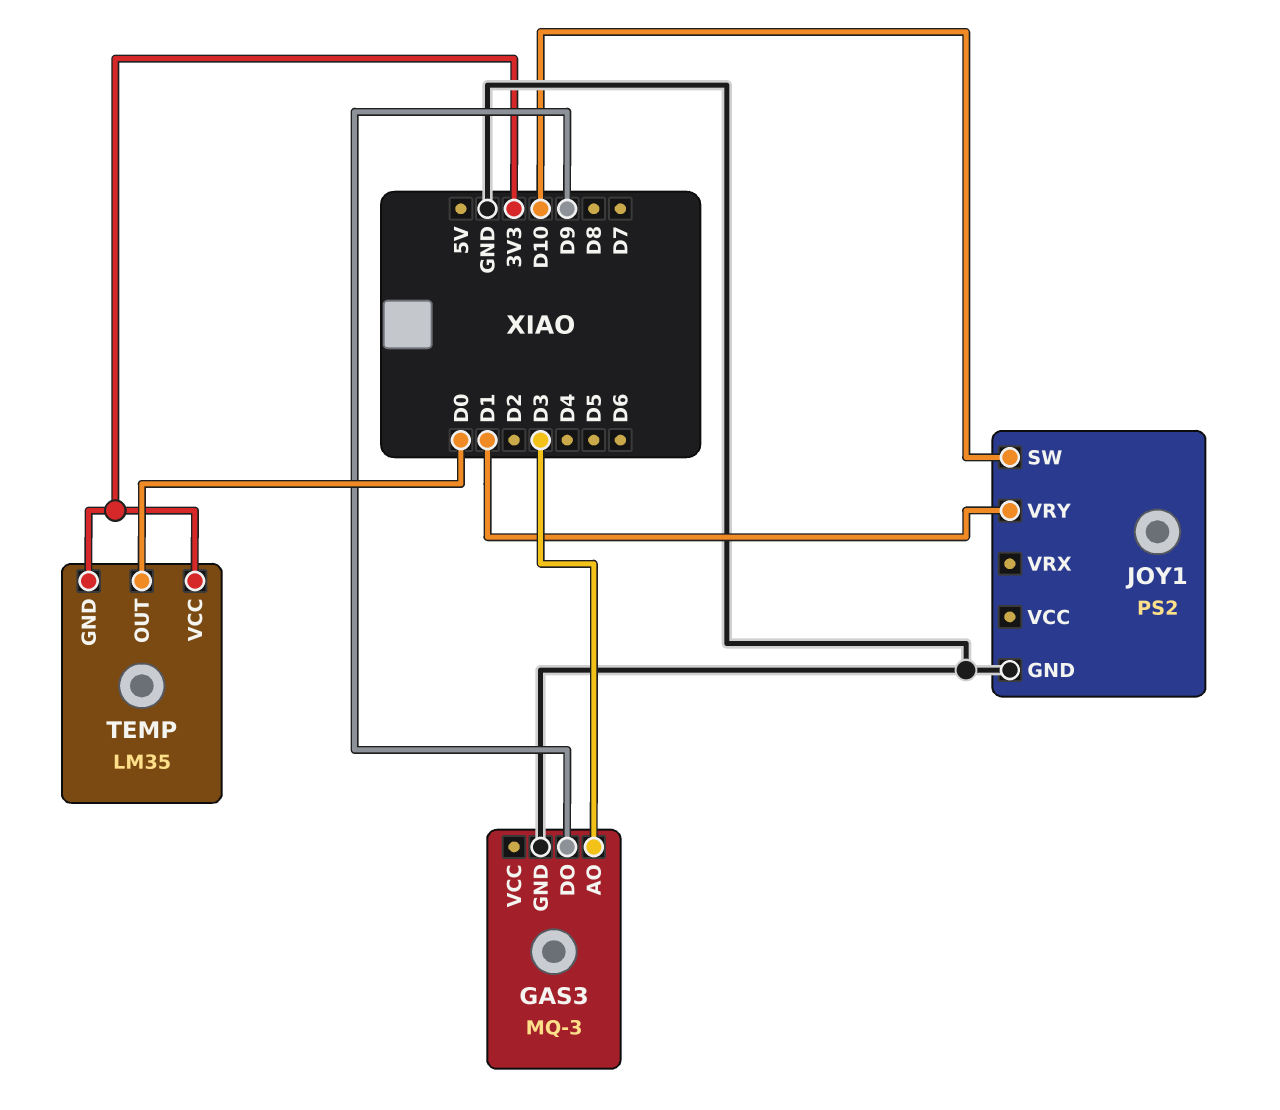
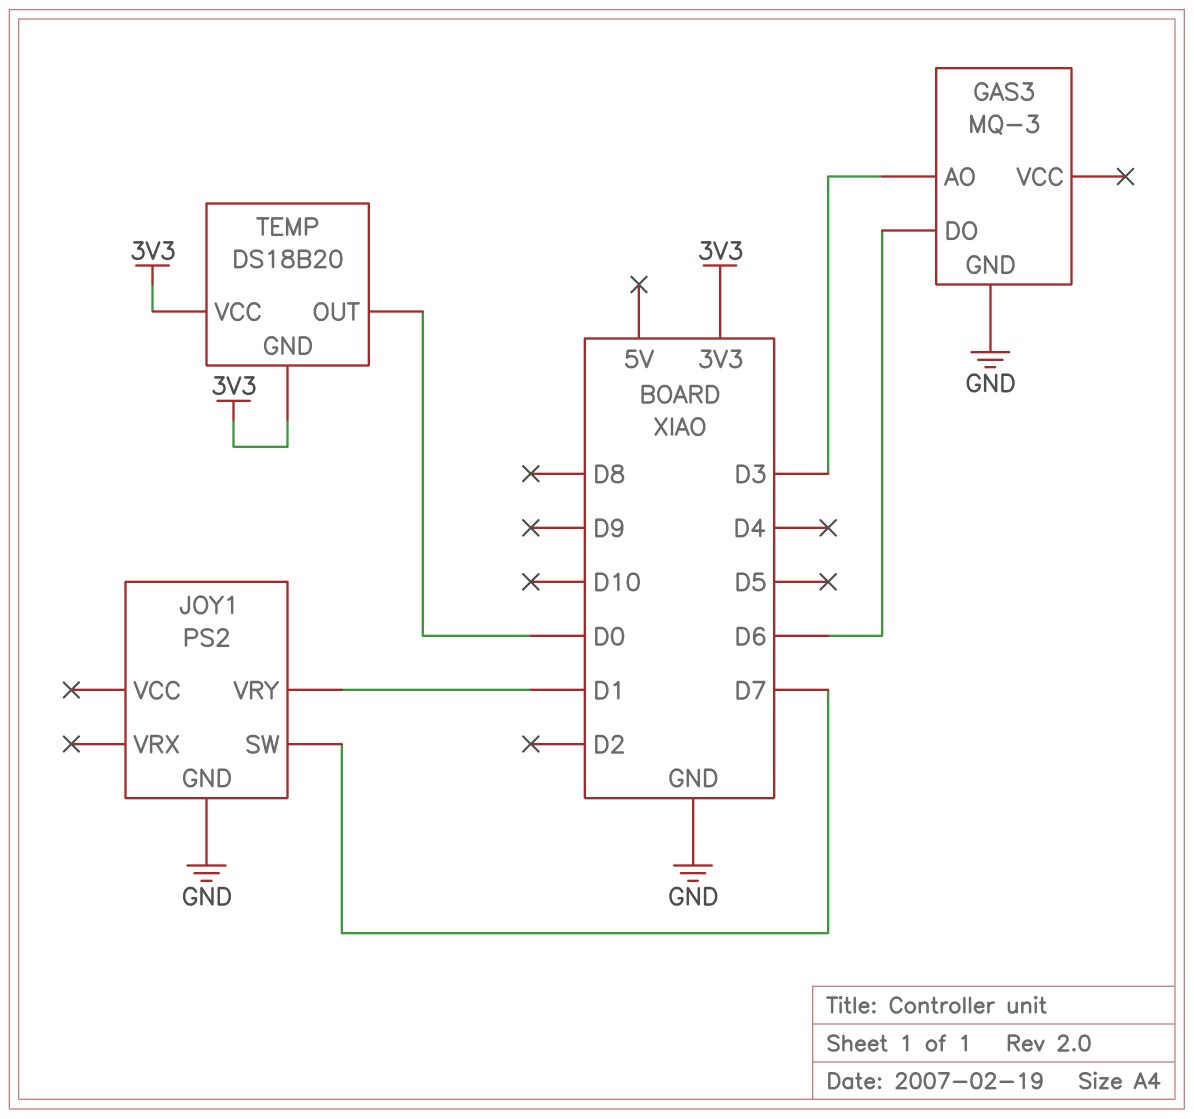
GAS3 pin DO: D9 -> D6
JOY1 pin SW: D10 -> D7
TEMP: LM35 -> DS18B20

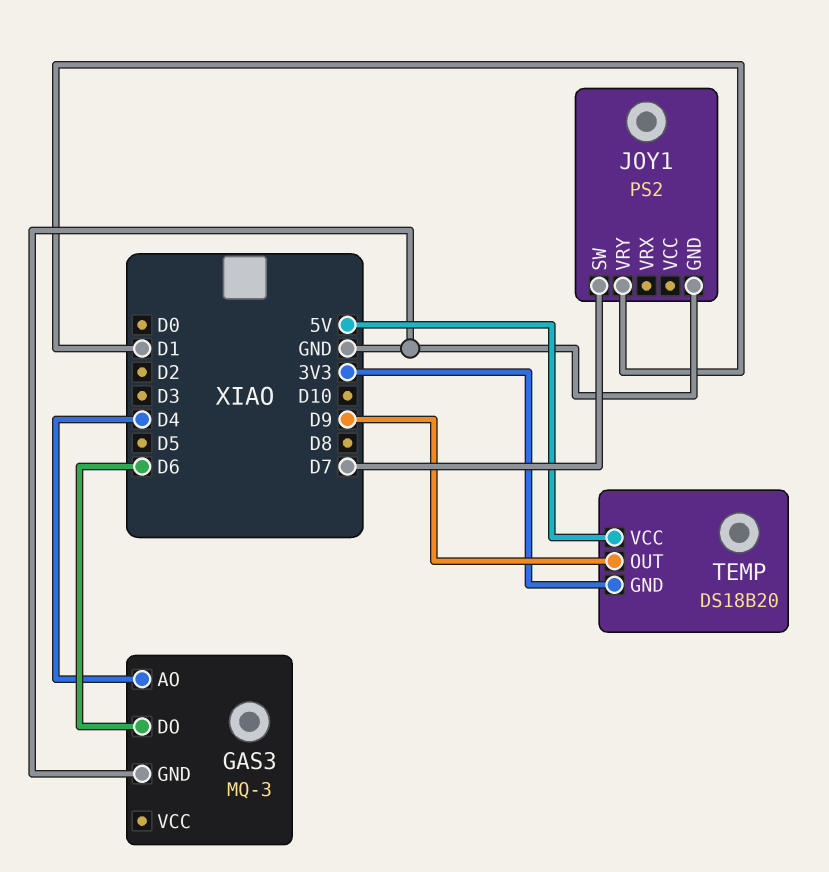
GAS3 pin AO: D3 -> D4
TEMP pin OUT: D0 -> D9
TEMP pin VCC: 3V3 -> 5V

